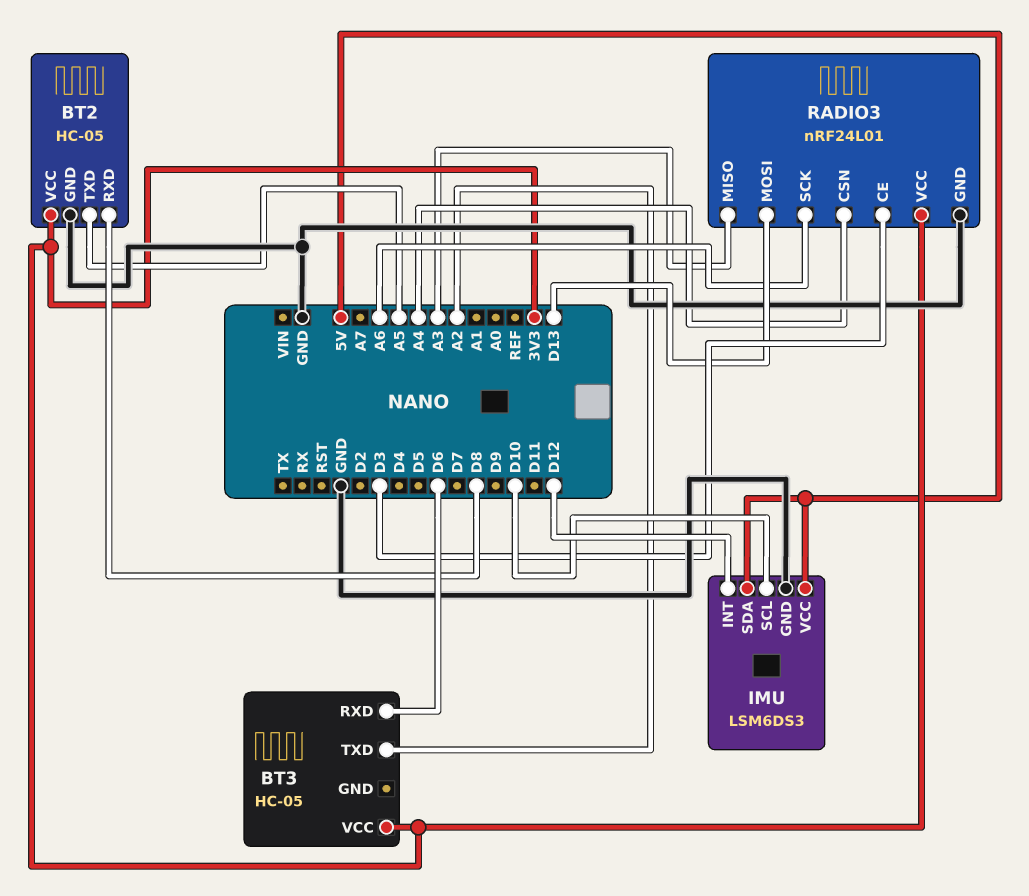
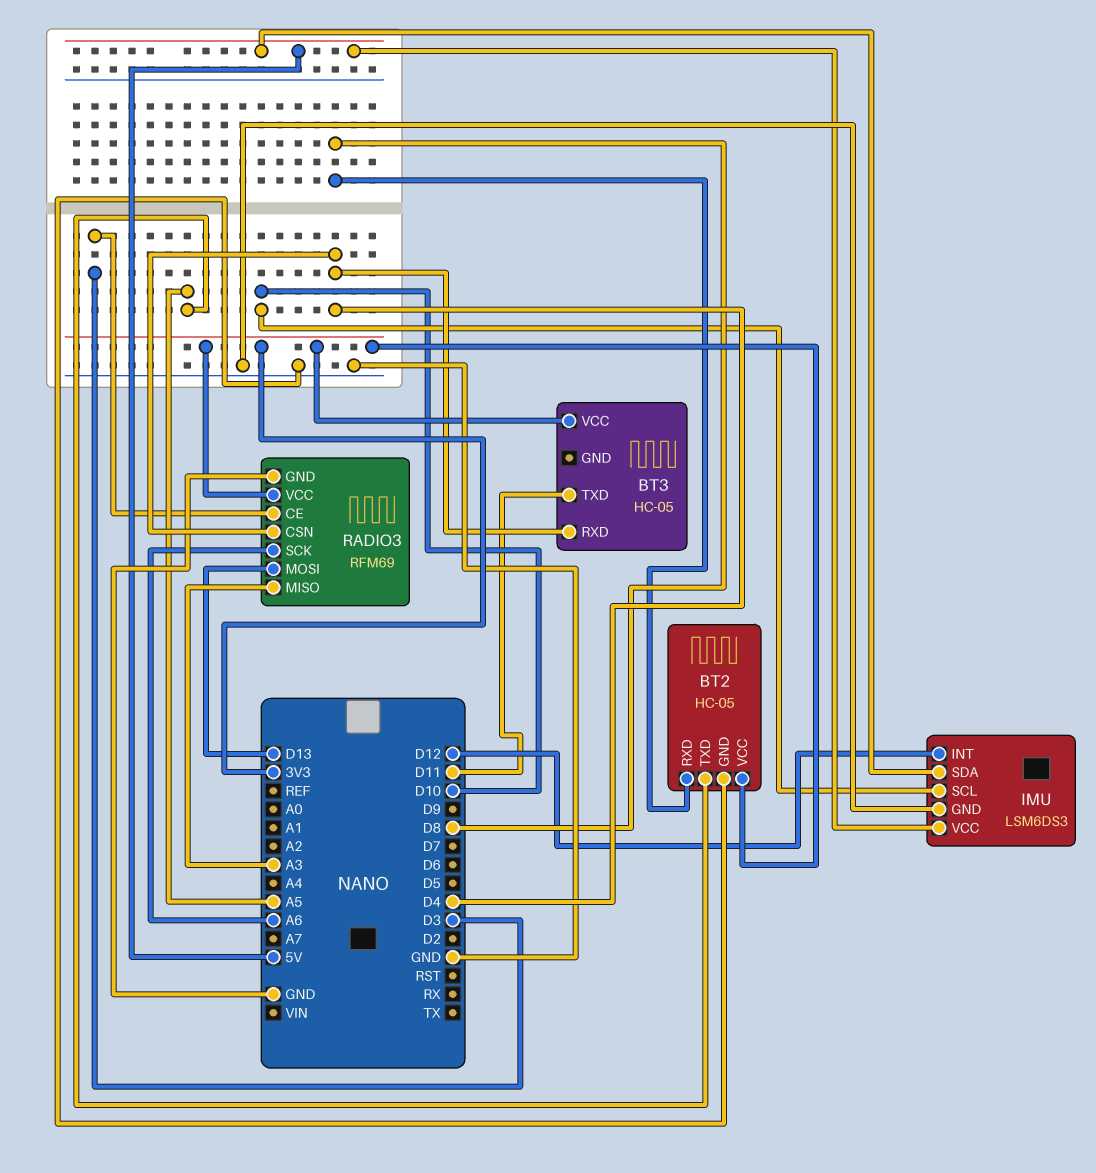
BT3 pin RXD: D6 -> D4
BT3 pin TXD: A2 -> D11
RADIO3: nRF24L01 -> RFM69
RADIO3 pin CSN: A4 -> D4

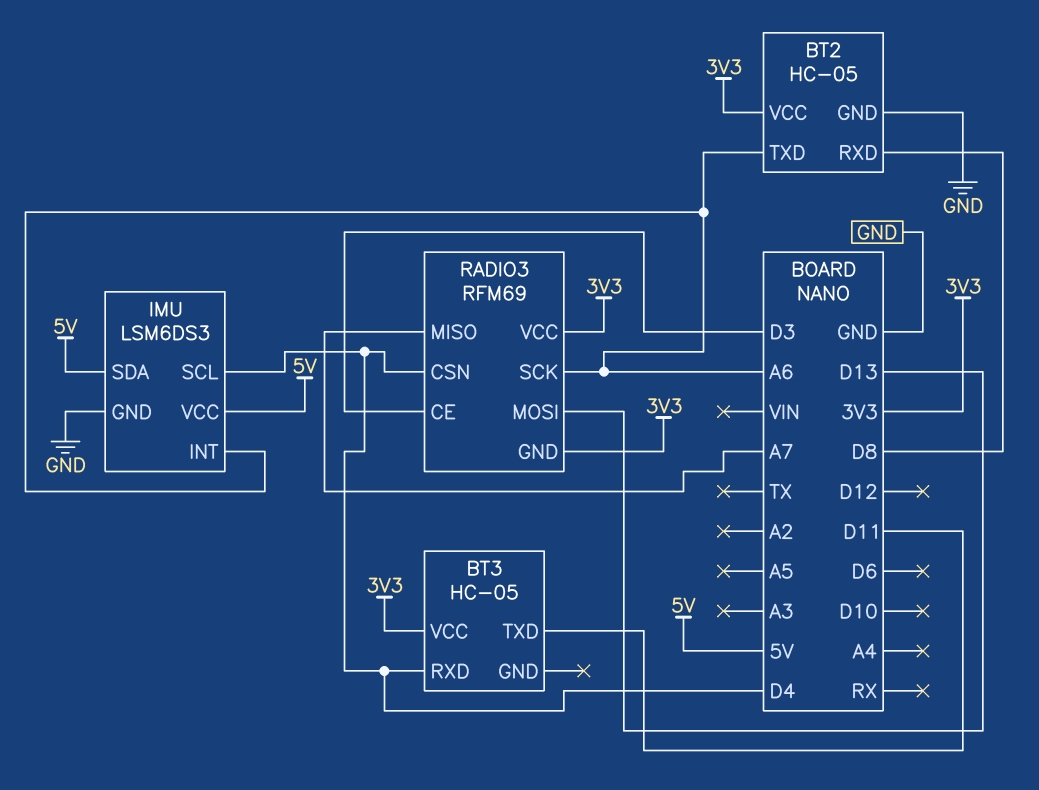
BT2 pin TXD: A5 -> A6
IMU pin INT: D12 -> A6
IMU pin SCL: D10 -> D4
RADIO3 pin GND: GND -> 3V3
RADIO3 pin MISO: A3 -> A7

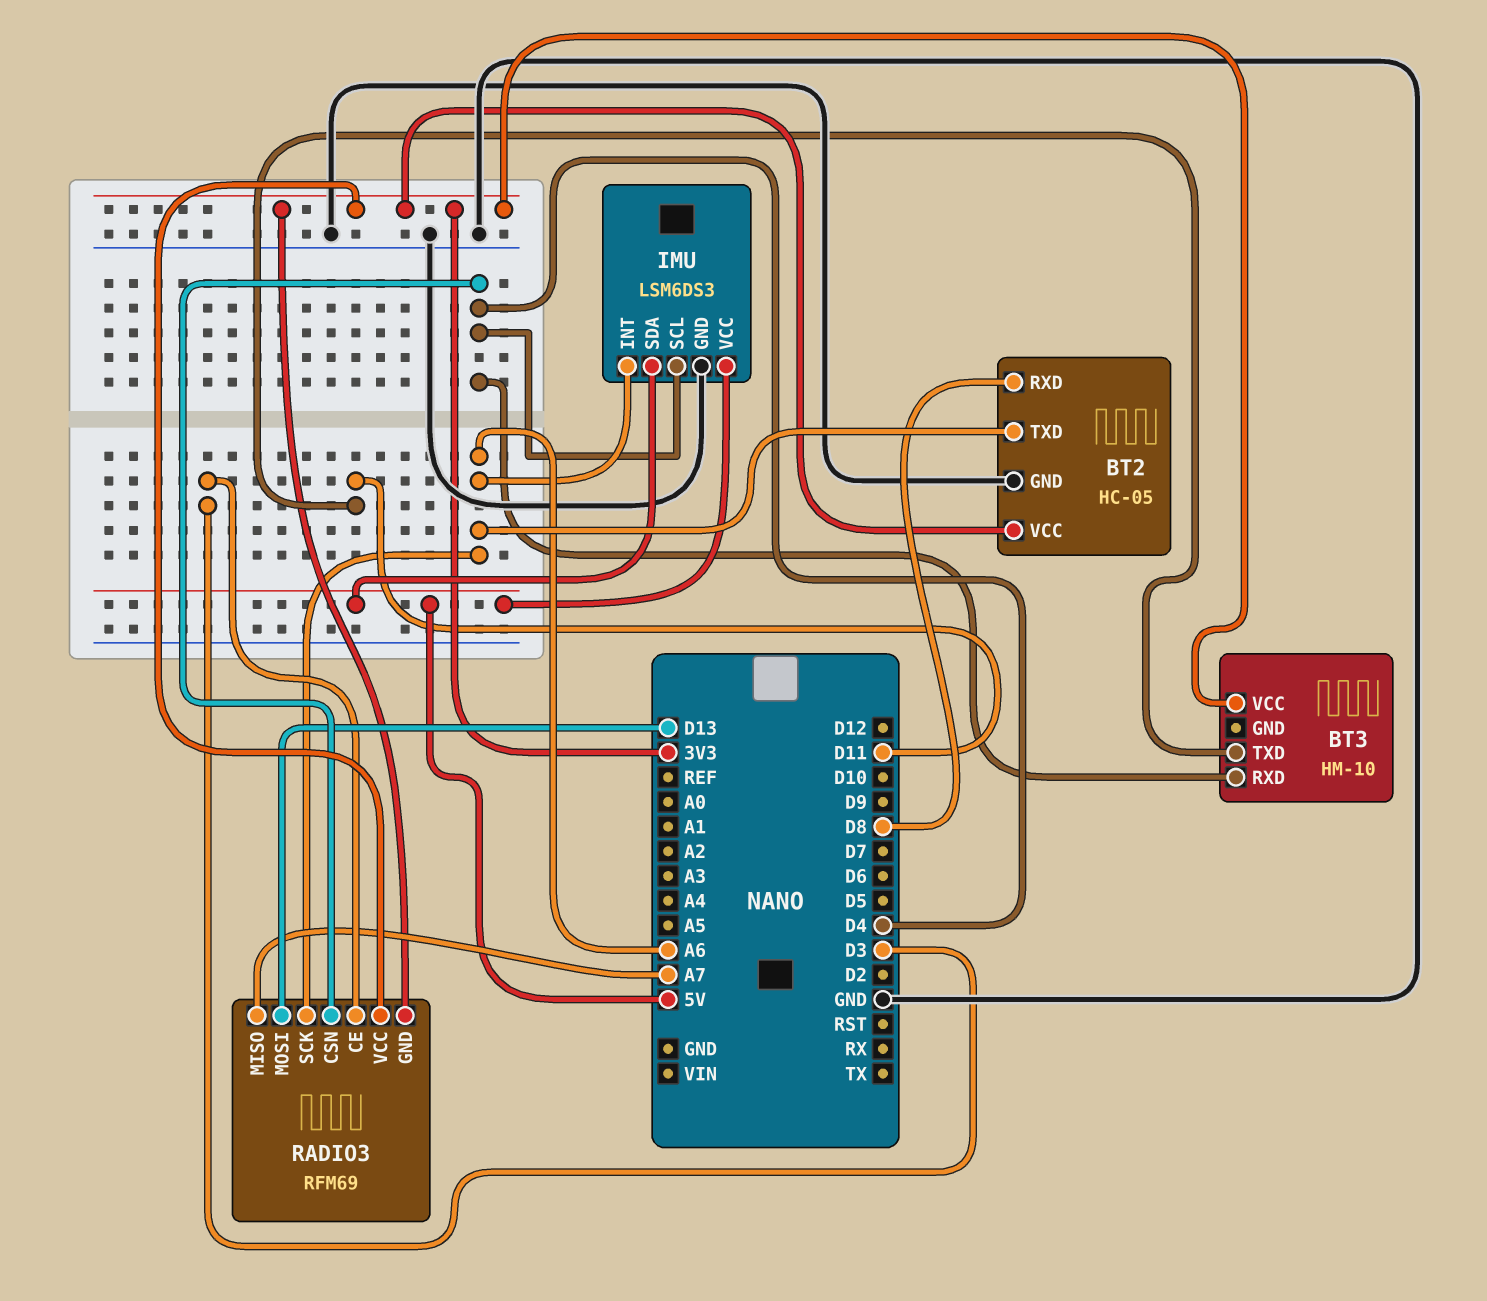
BT3: HC-05 -> HM-10

